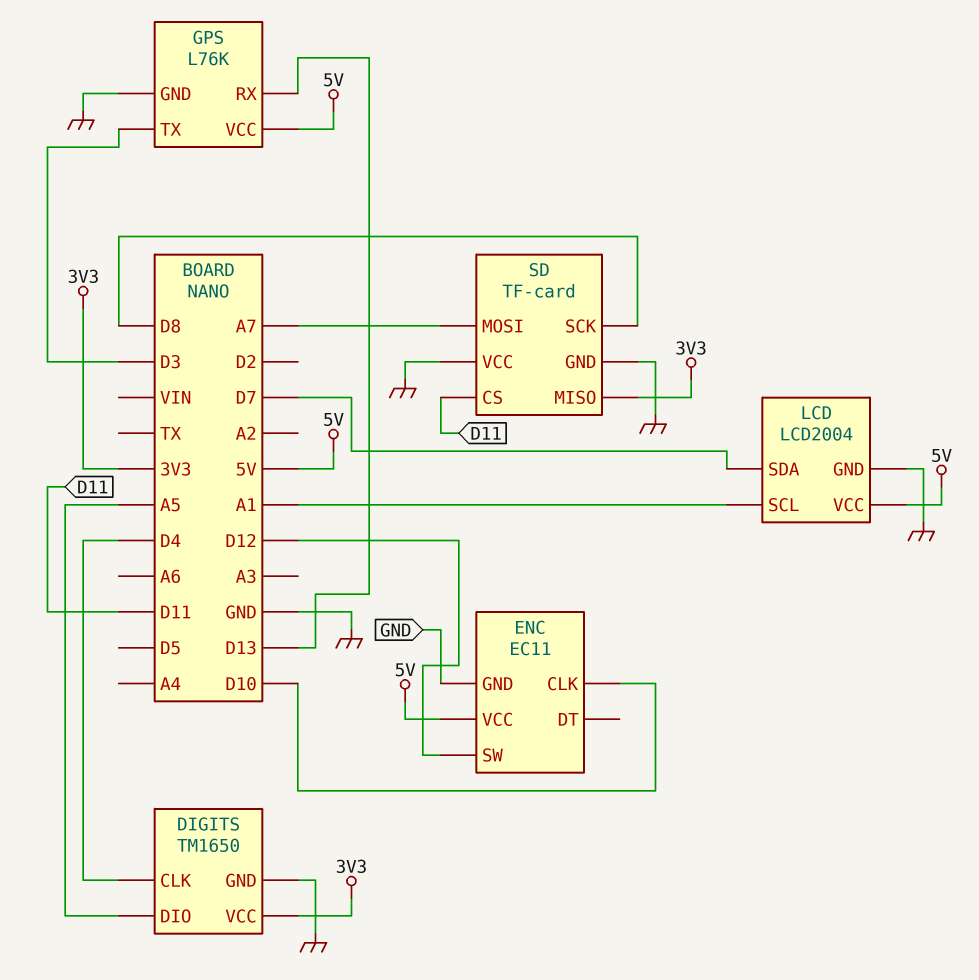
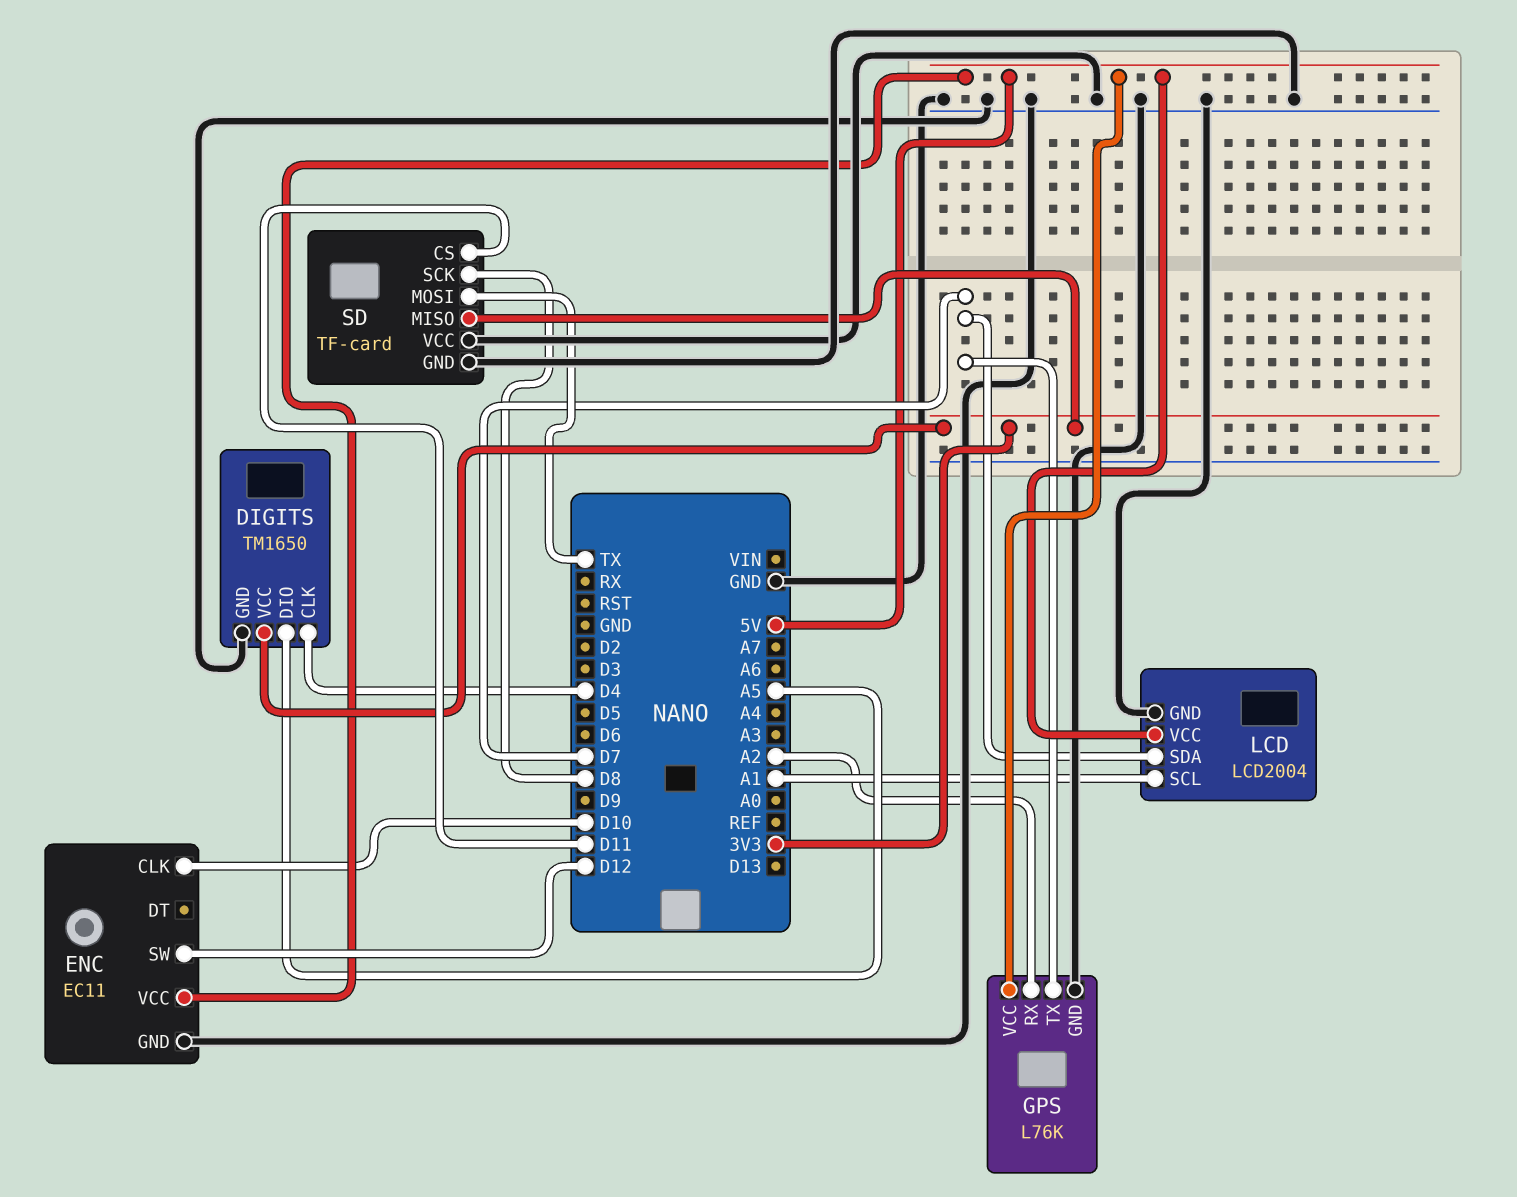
GPS pin RX: D13 -> A2
GPS pin TX: D3 -> D7
SD pin MOSI: A7 -> TX

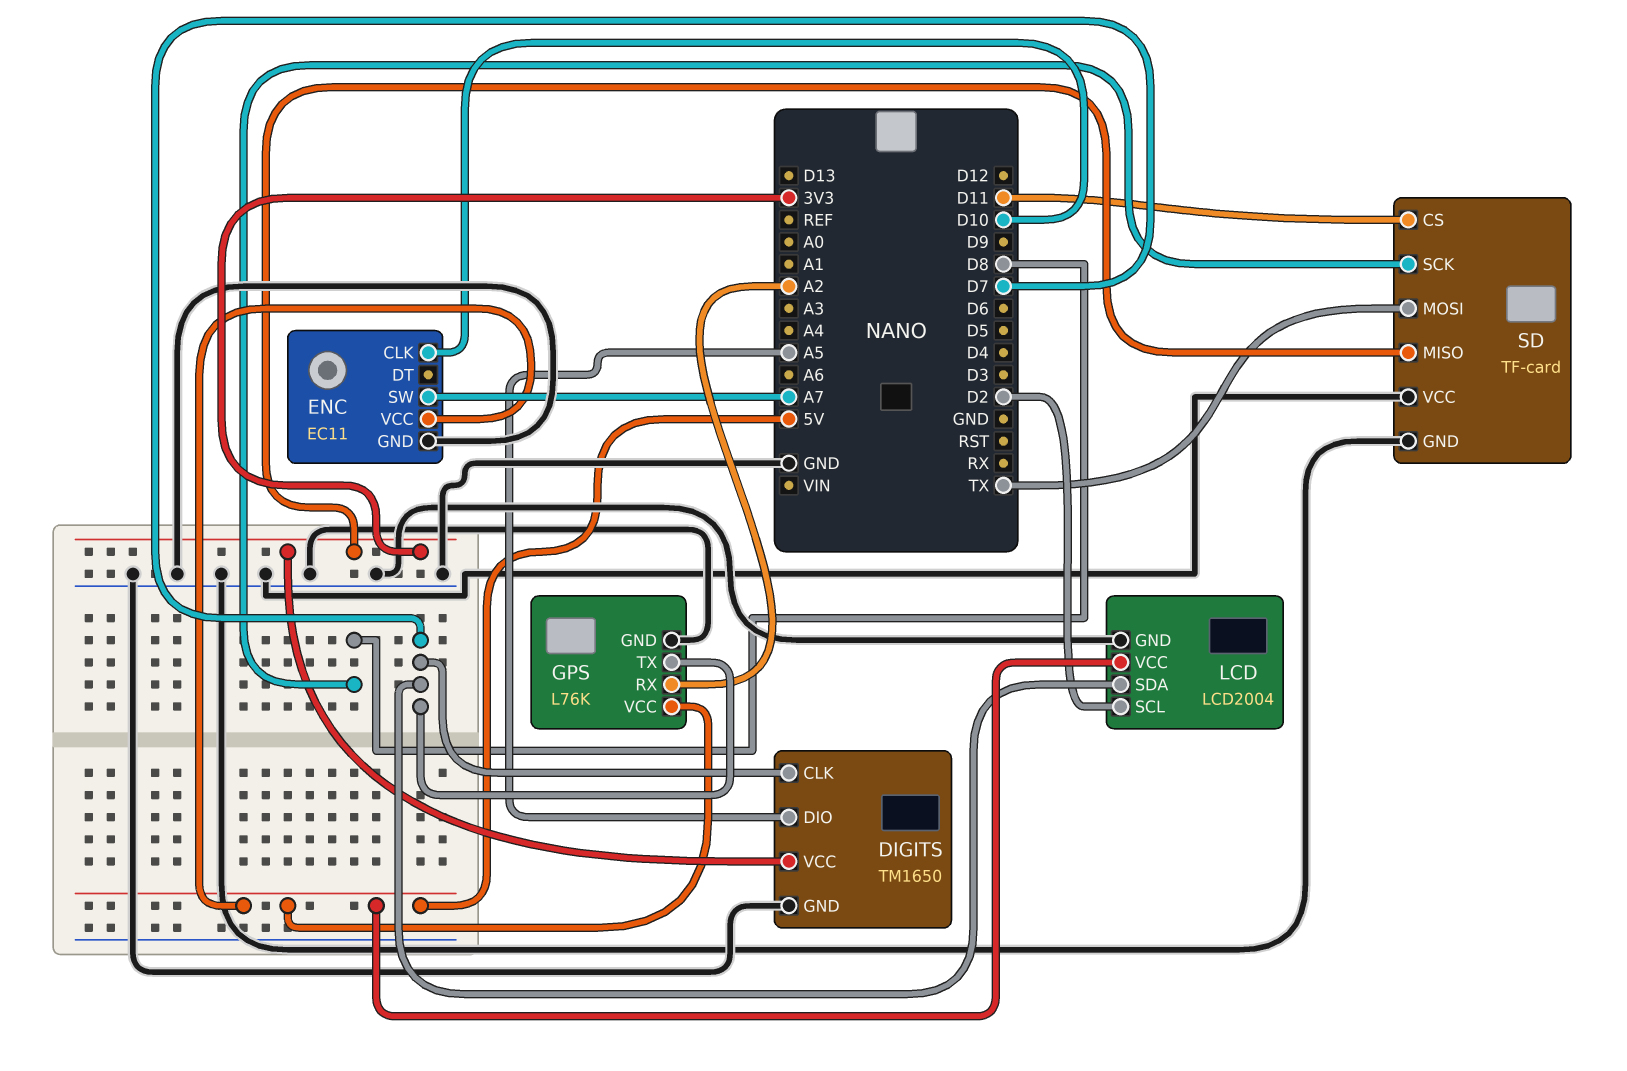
DIGITS pin CLK: D4 -> D7
ENC pin SW: D12 -> A7
LCD pin SCL: A1 -> D2

